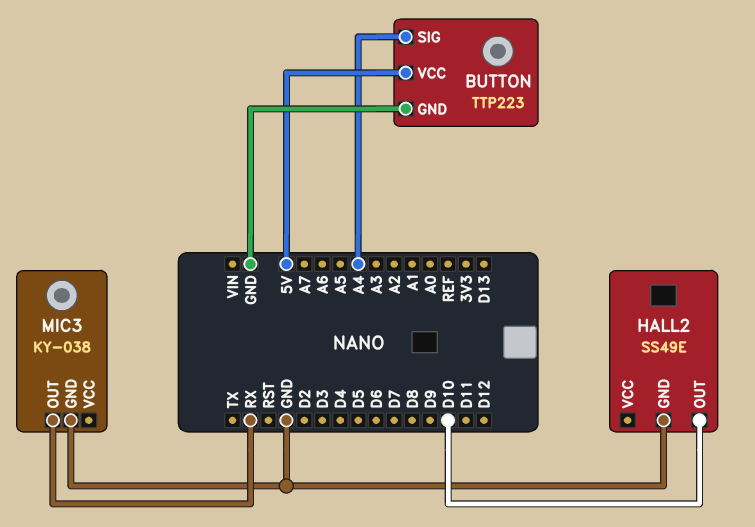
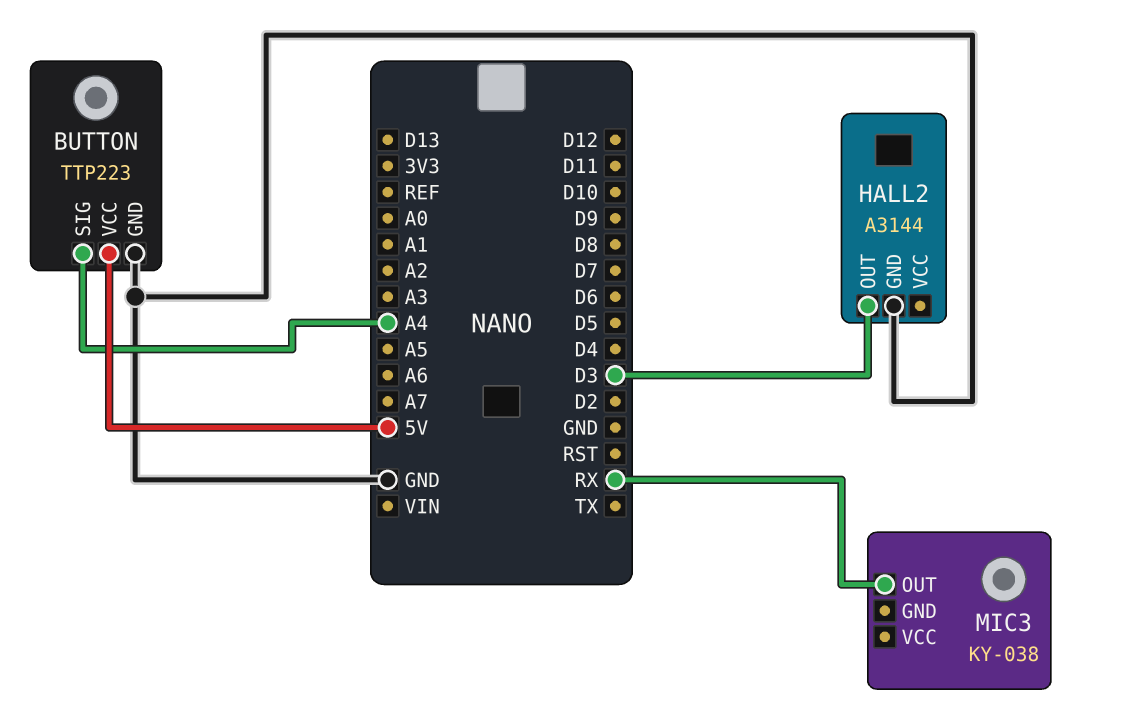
HALL2: SS49E -> A3144
HALL2 pin OUT: D10 -> D3
MIC3 pin GND: GND -> none

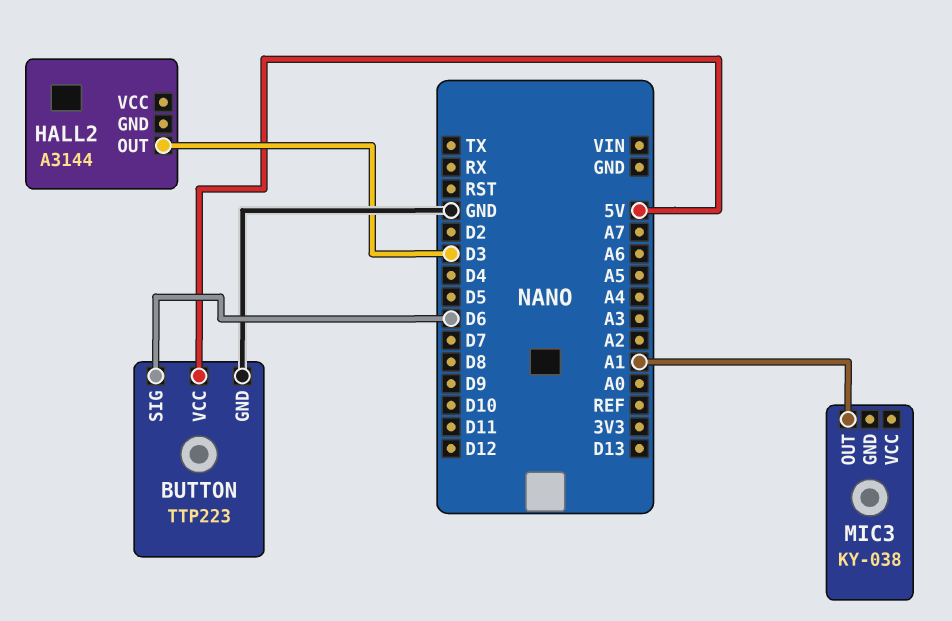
BUTTON pin SIG: A4 -> D6
HALL2 pin GND: GND -> none
MIC3 pin OUT: RX -> A1

